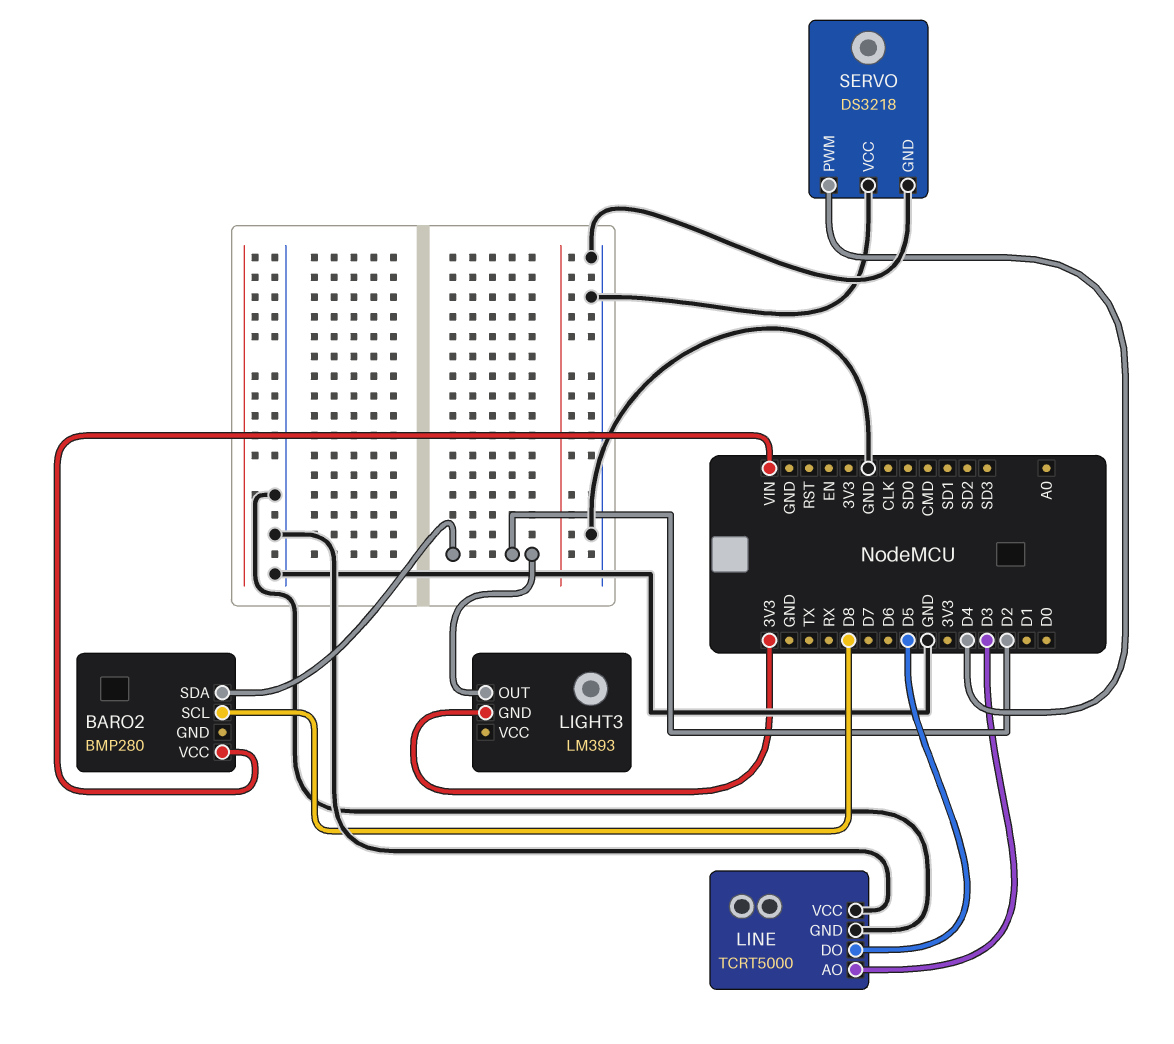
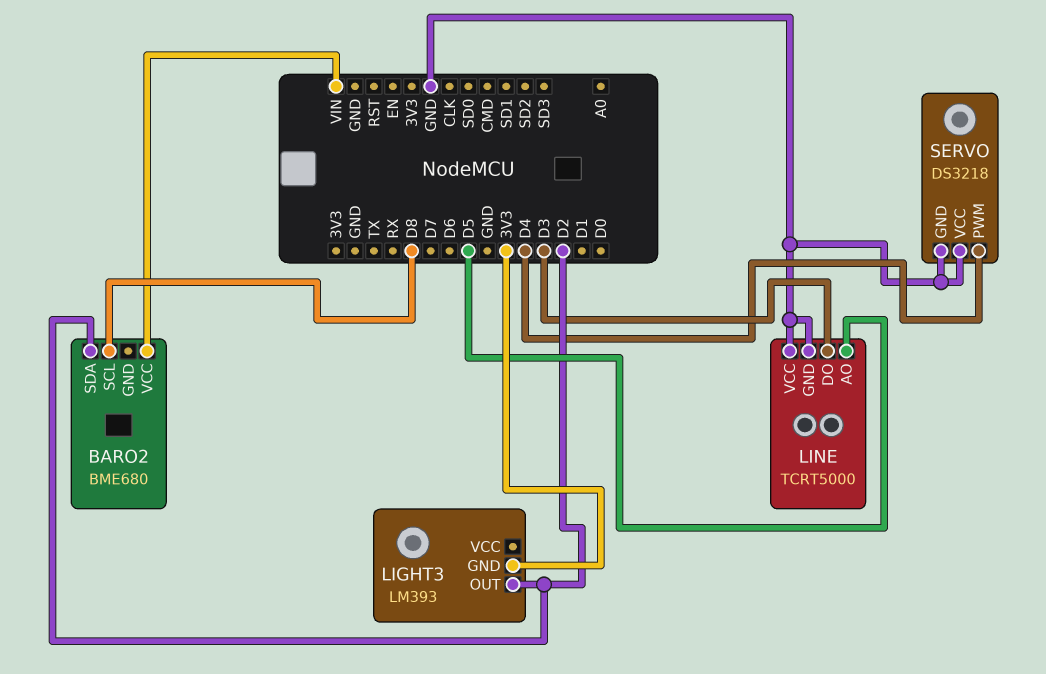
BARO2: BMP280 -> BME680
LINE pin AO: D3 -> D5
LINE pin DO: D5 -> D3

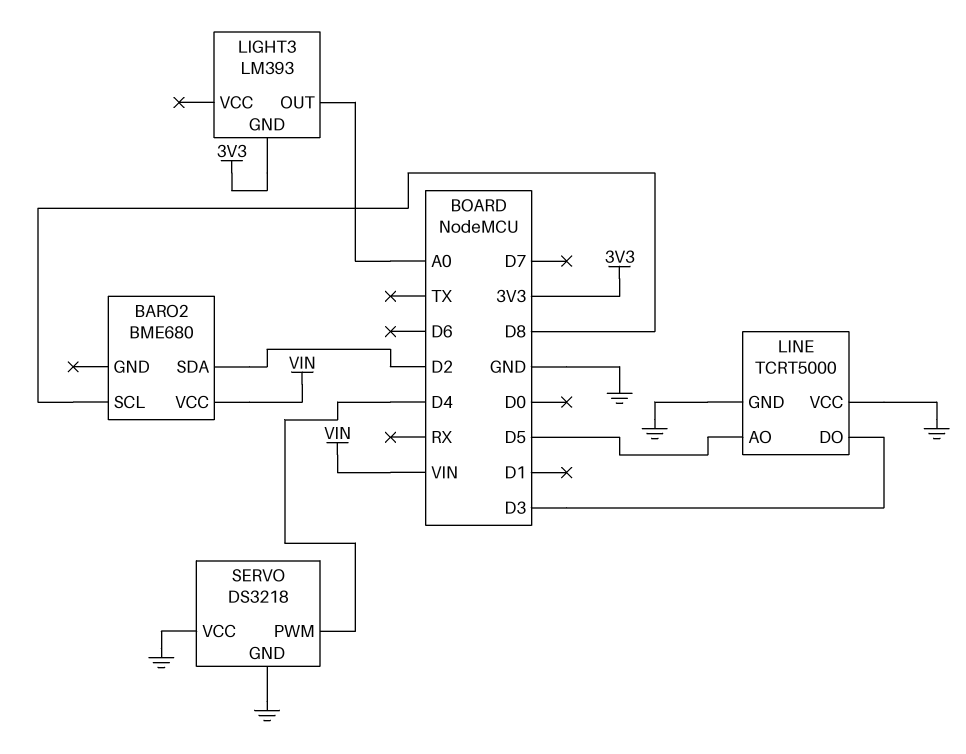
LIGHT3 pin OUT: D2 -> A0

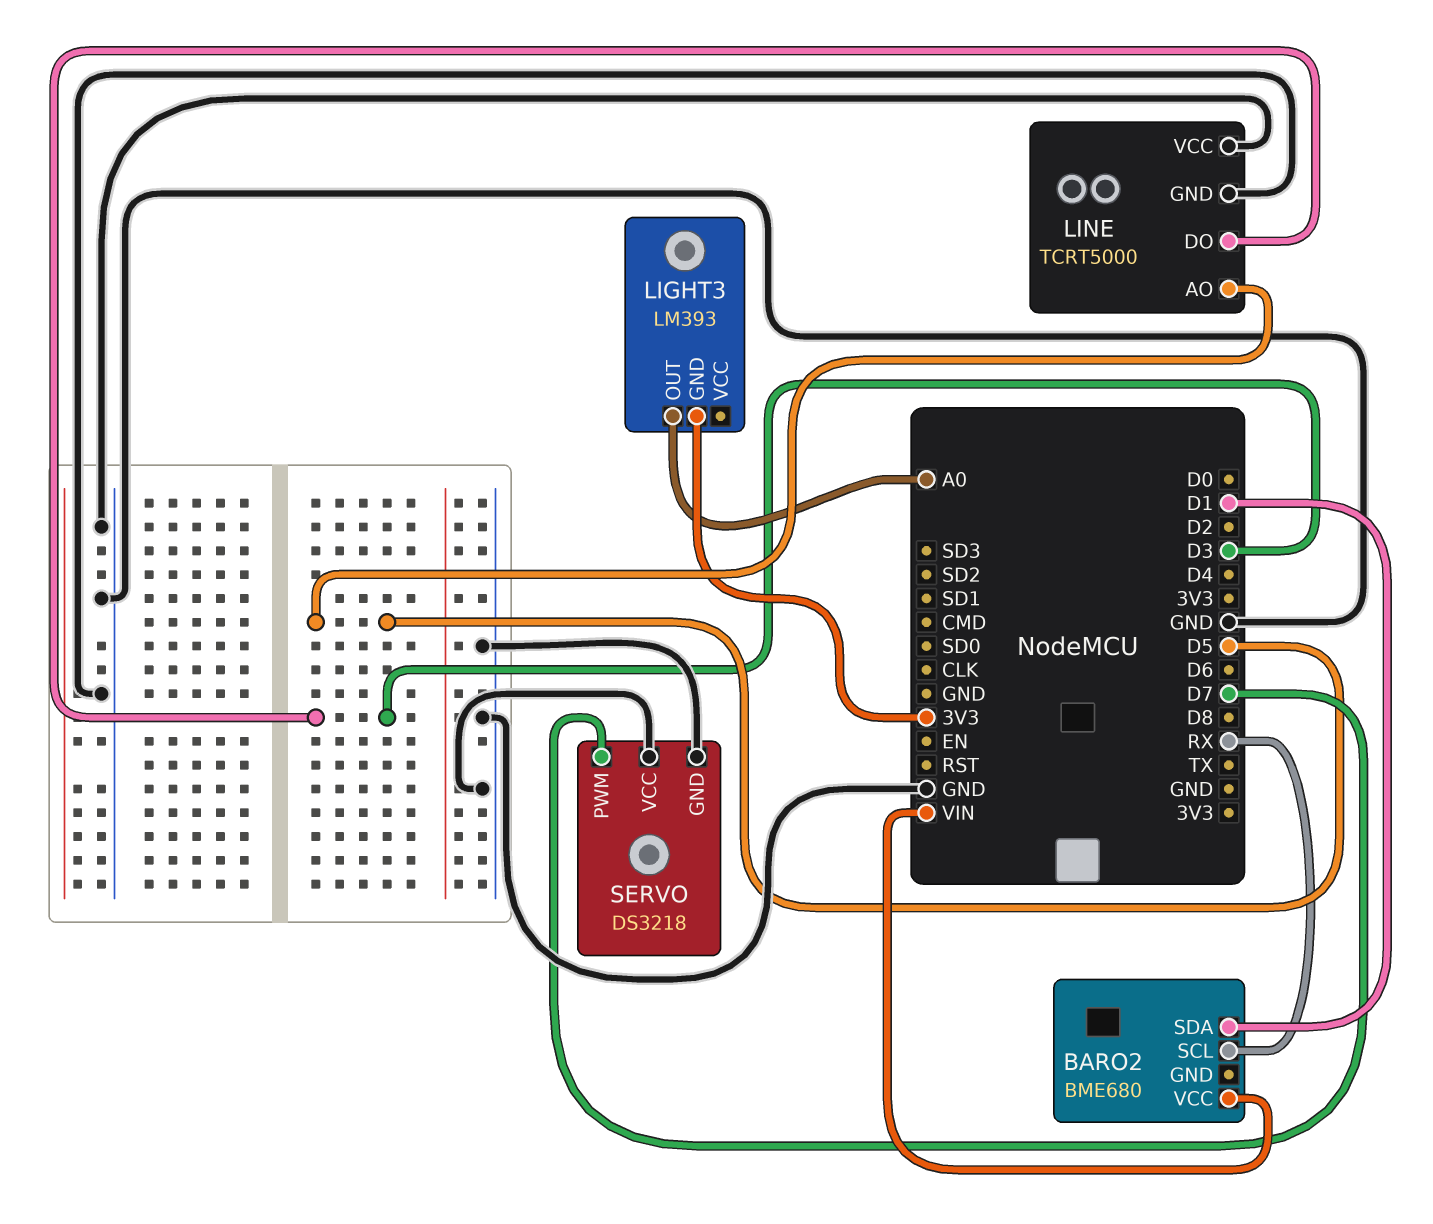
BARO2 pin SCL: D8 -> RX
BARO2 pin SDA: D2 -> D1
SERVO pin PWM: D4 -> D7

